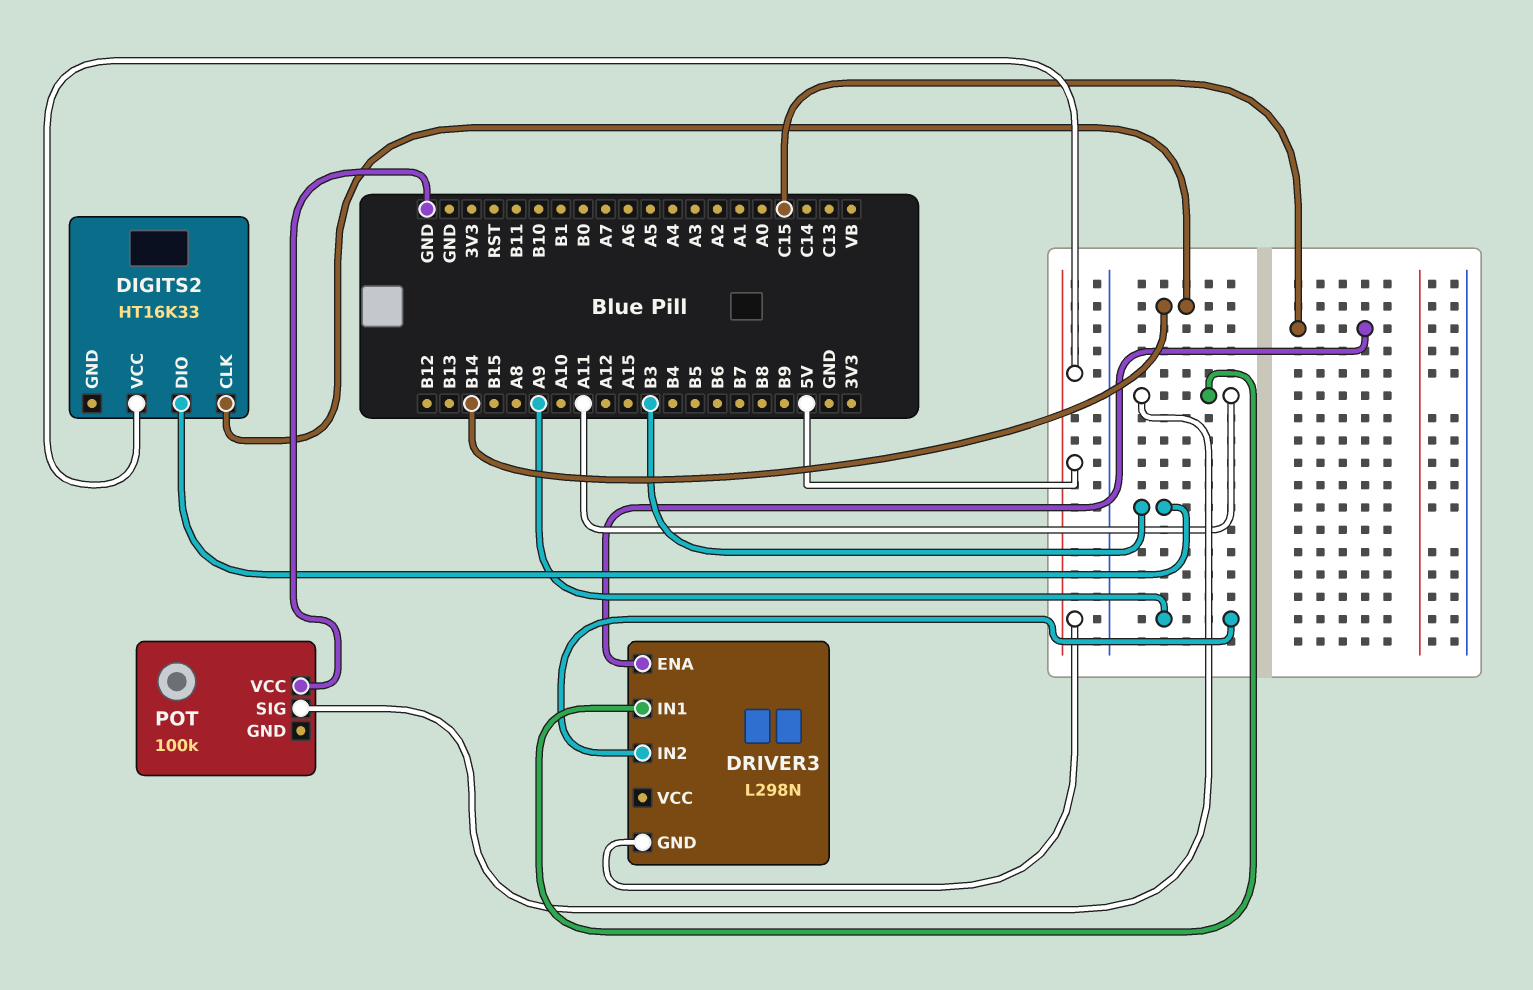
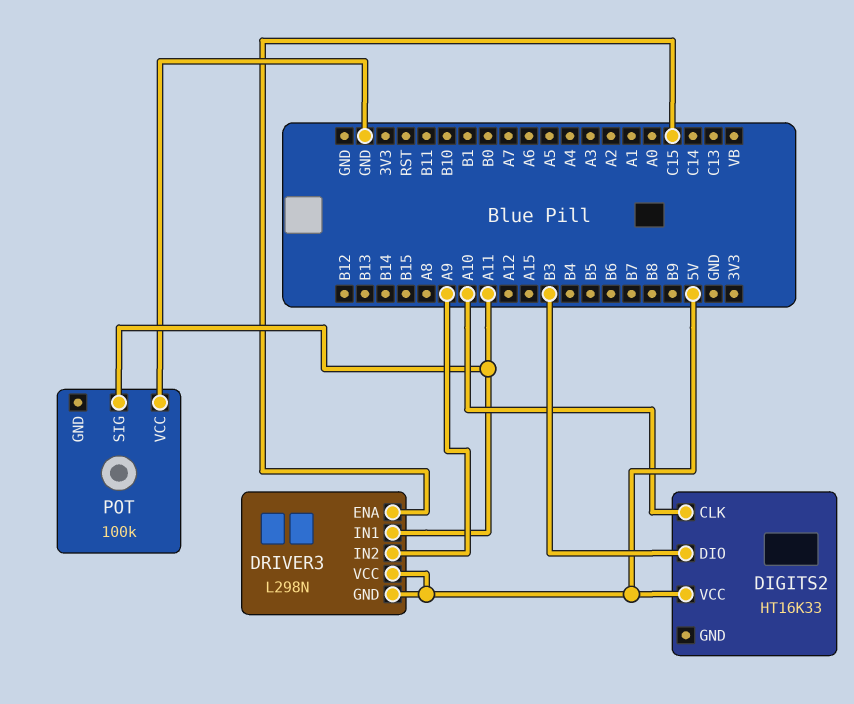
DIGITS2 pin CLK: B14 -> A10
DRIVER3 pin VCC: none -> 5V

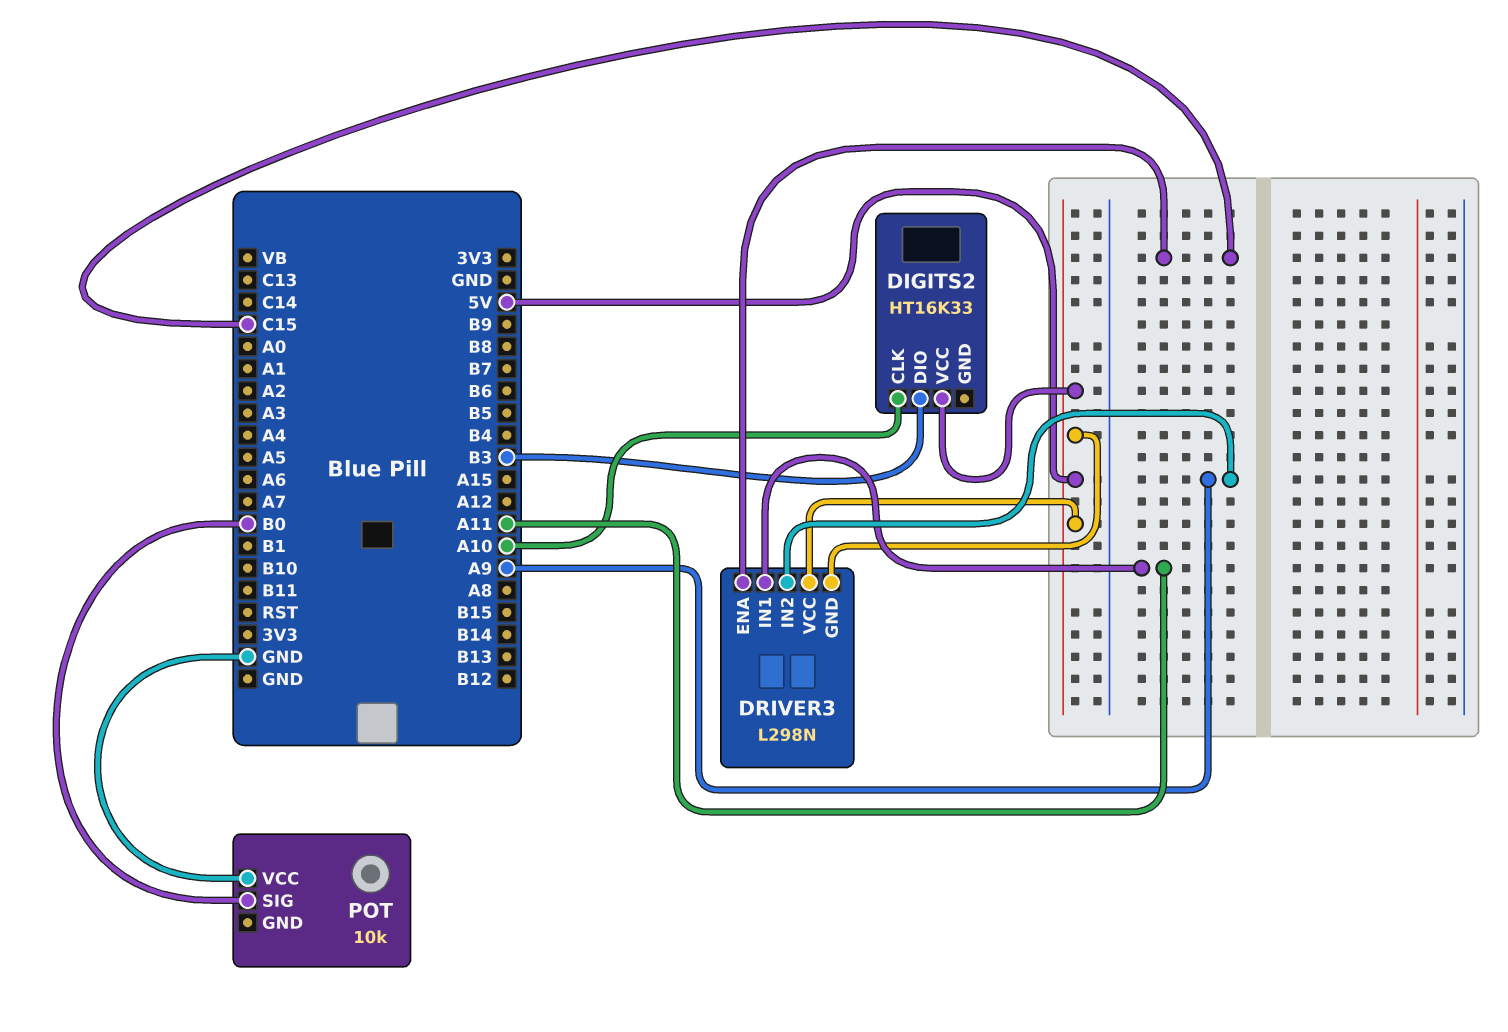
POT: 100k -> 10k
POT pin SIG: A11 -> B0

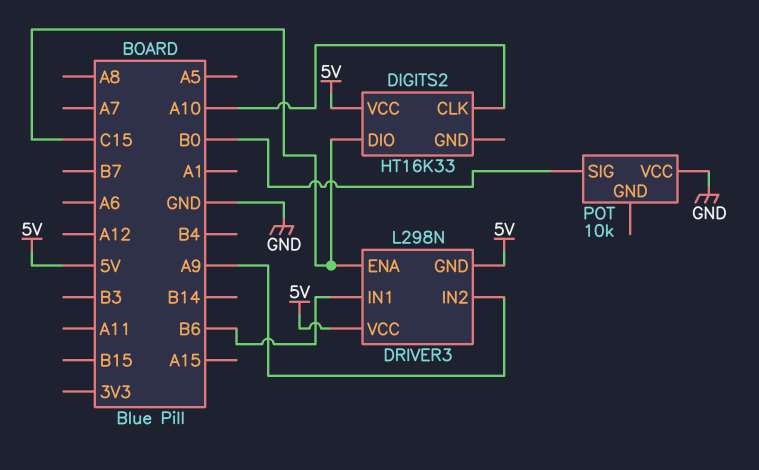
DIGITS2 pin DIO: B3 -> C15
DRIVER3 pin IN1: A11 -> B6

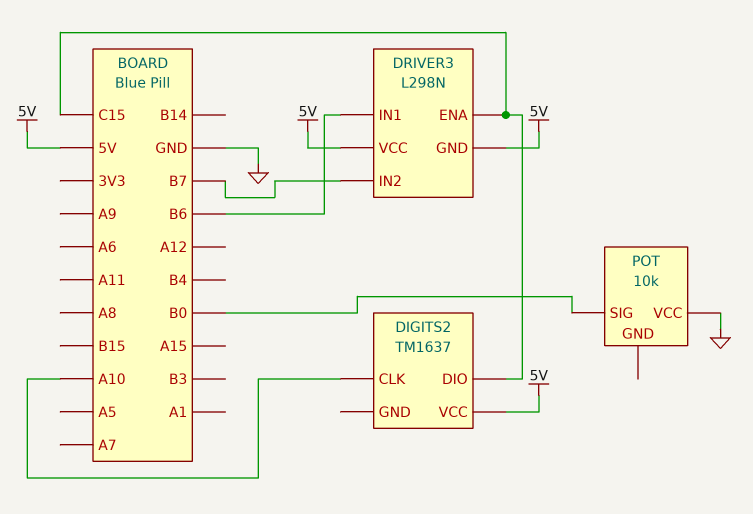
DIGITS2: HT16K33 -> TM1637
DRIVER3 pin IN2: A9 -> B7

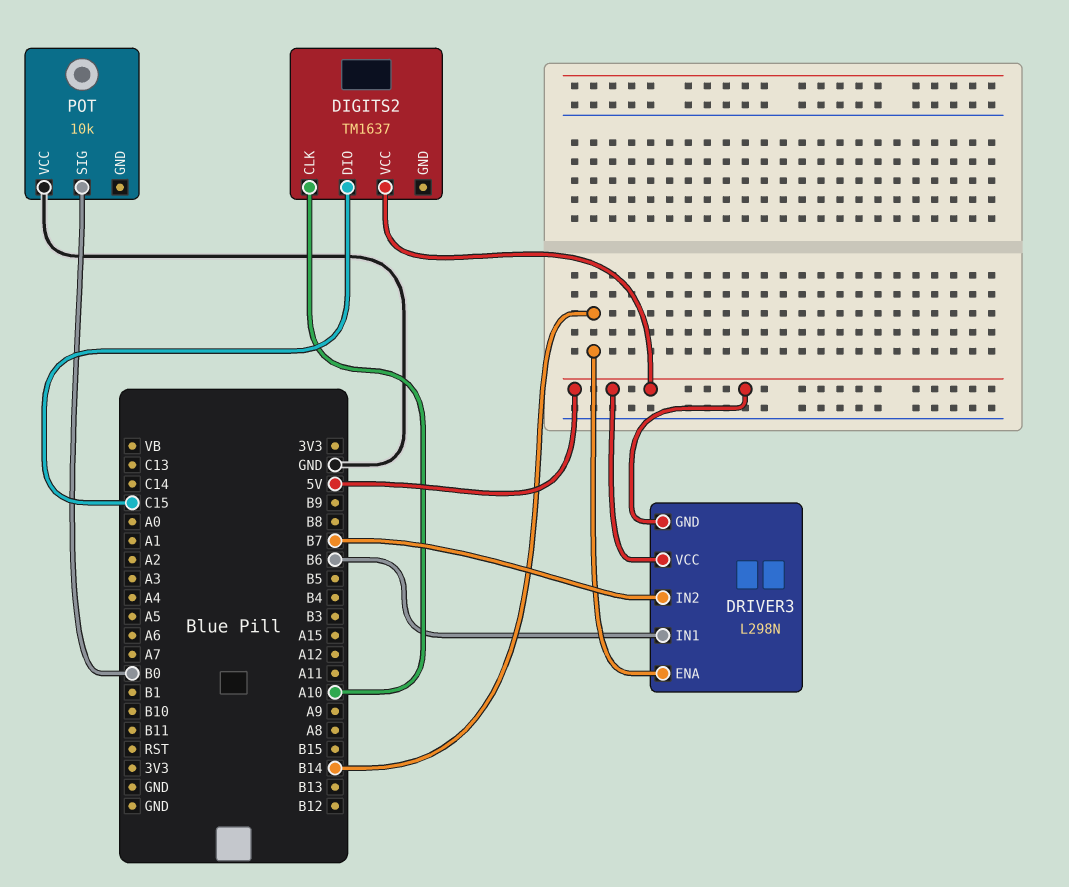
DRIVER3 pin ENA: C15 -> B14

